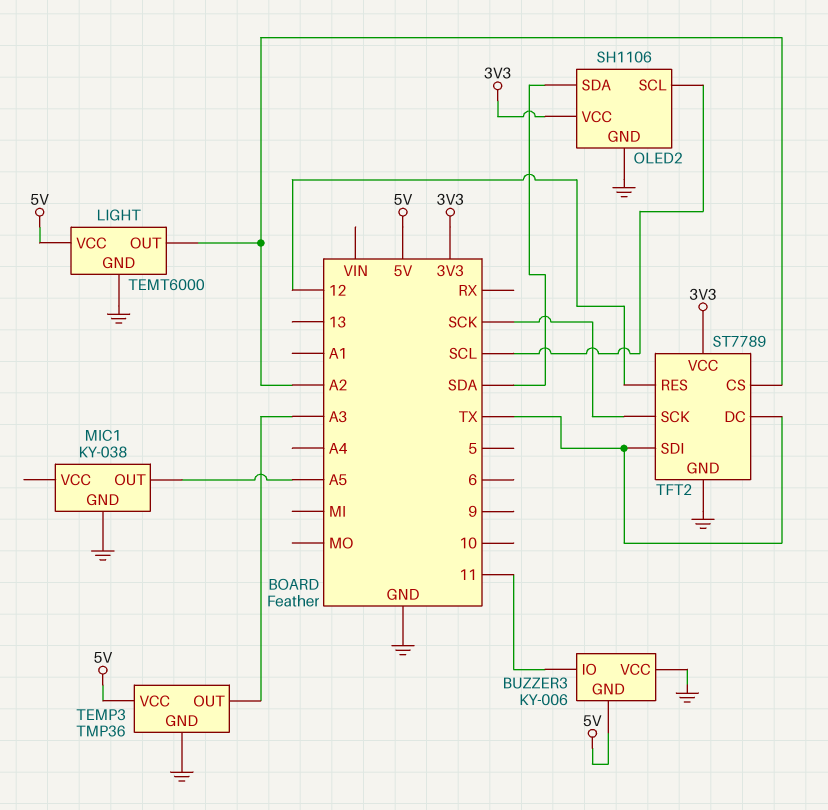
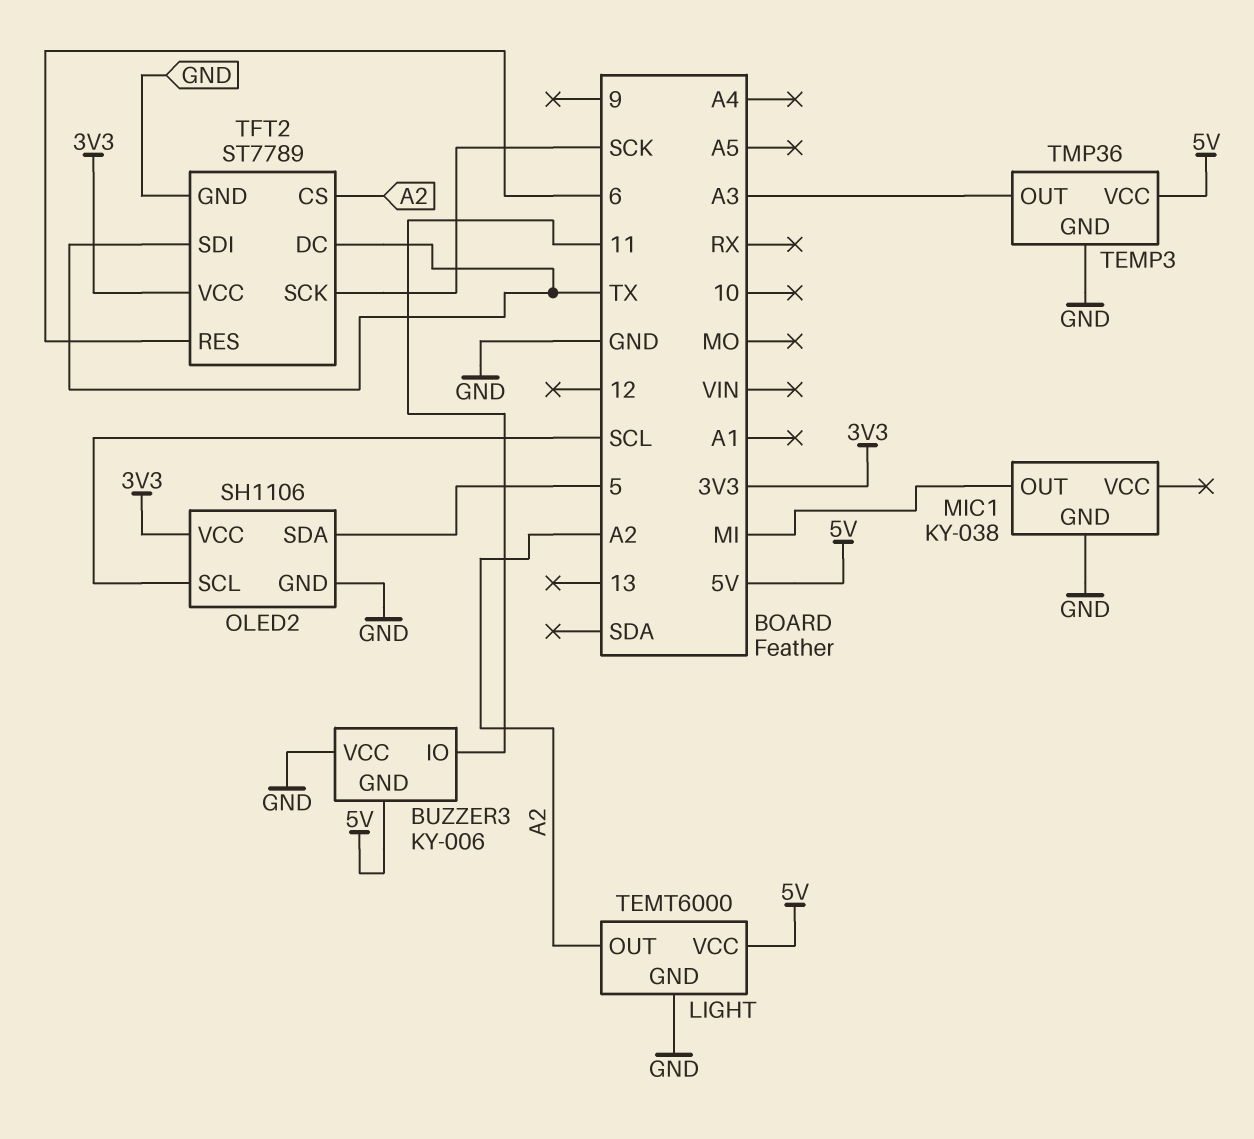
MIC1 pin OUT: A5 -> MI
OLED2 pin SDA: SDA -> 5
TFT2 pin RES: 12 -> 6

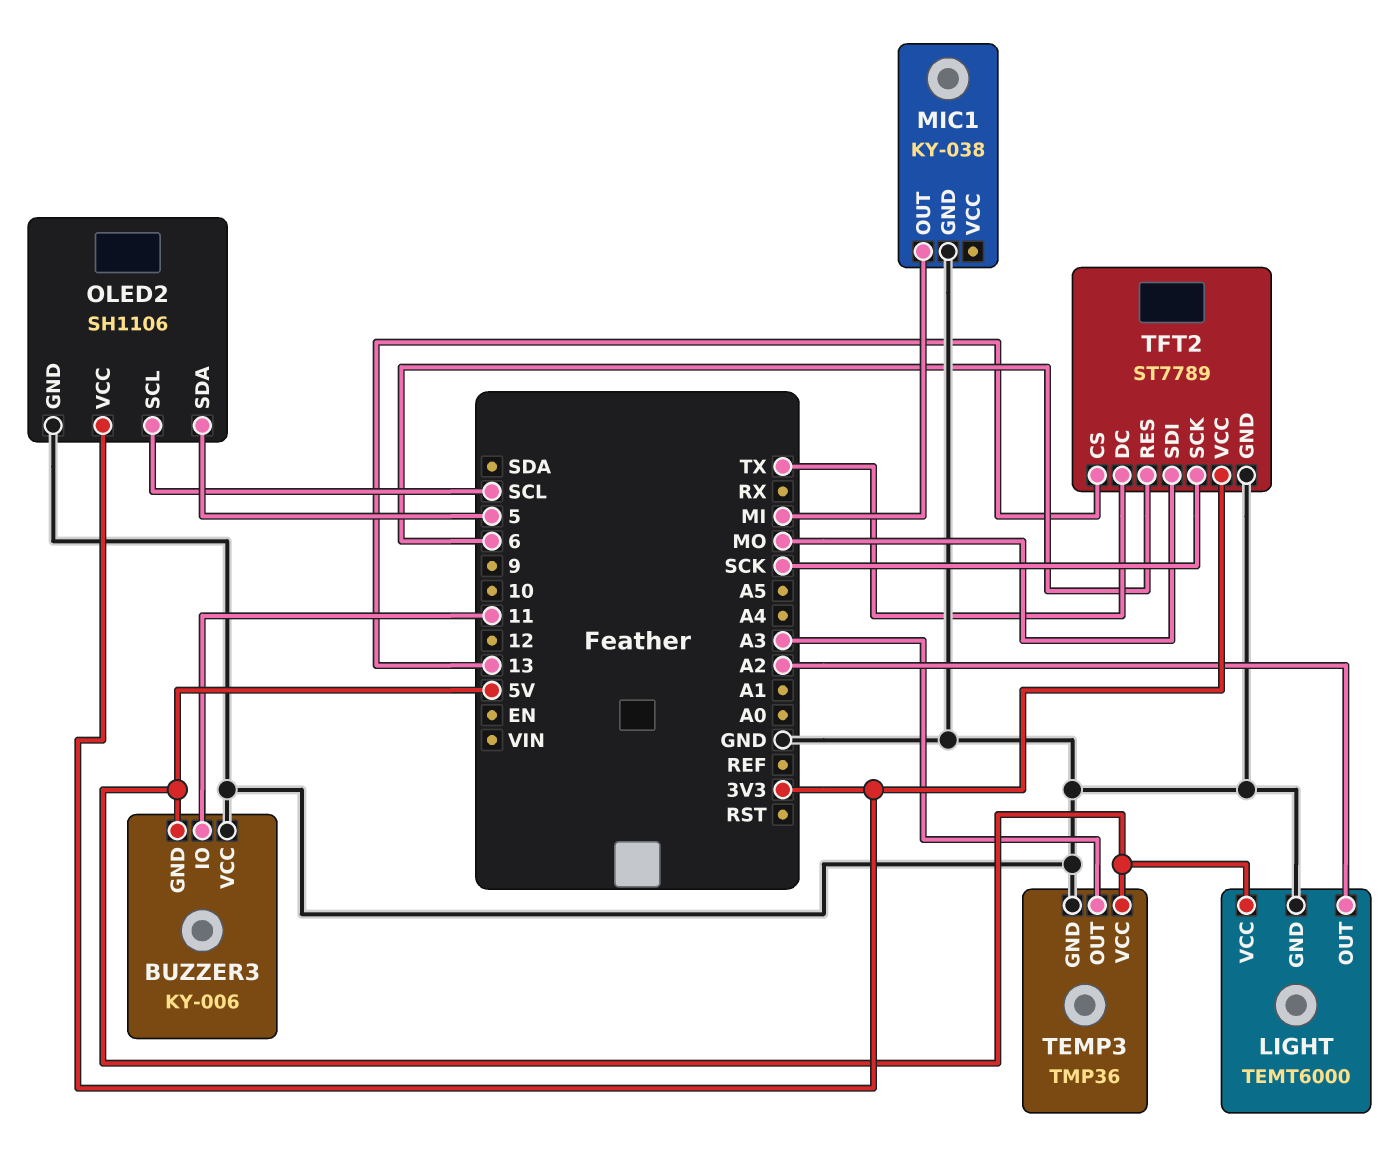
TFT2 pin CS: A2 -> 13
TFT2 pin SDI: TX -> MO

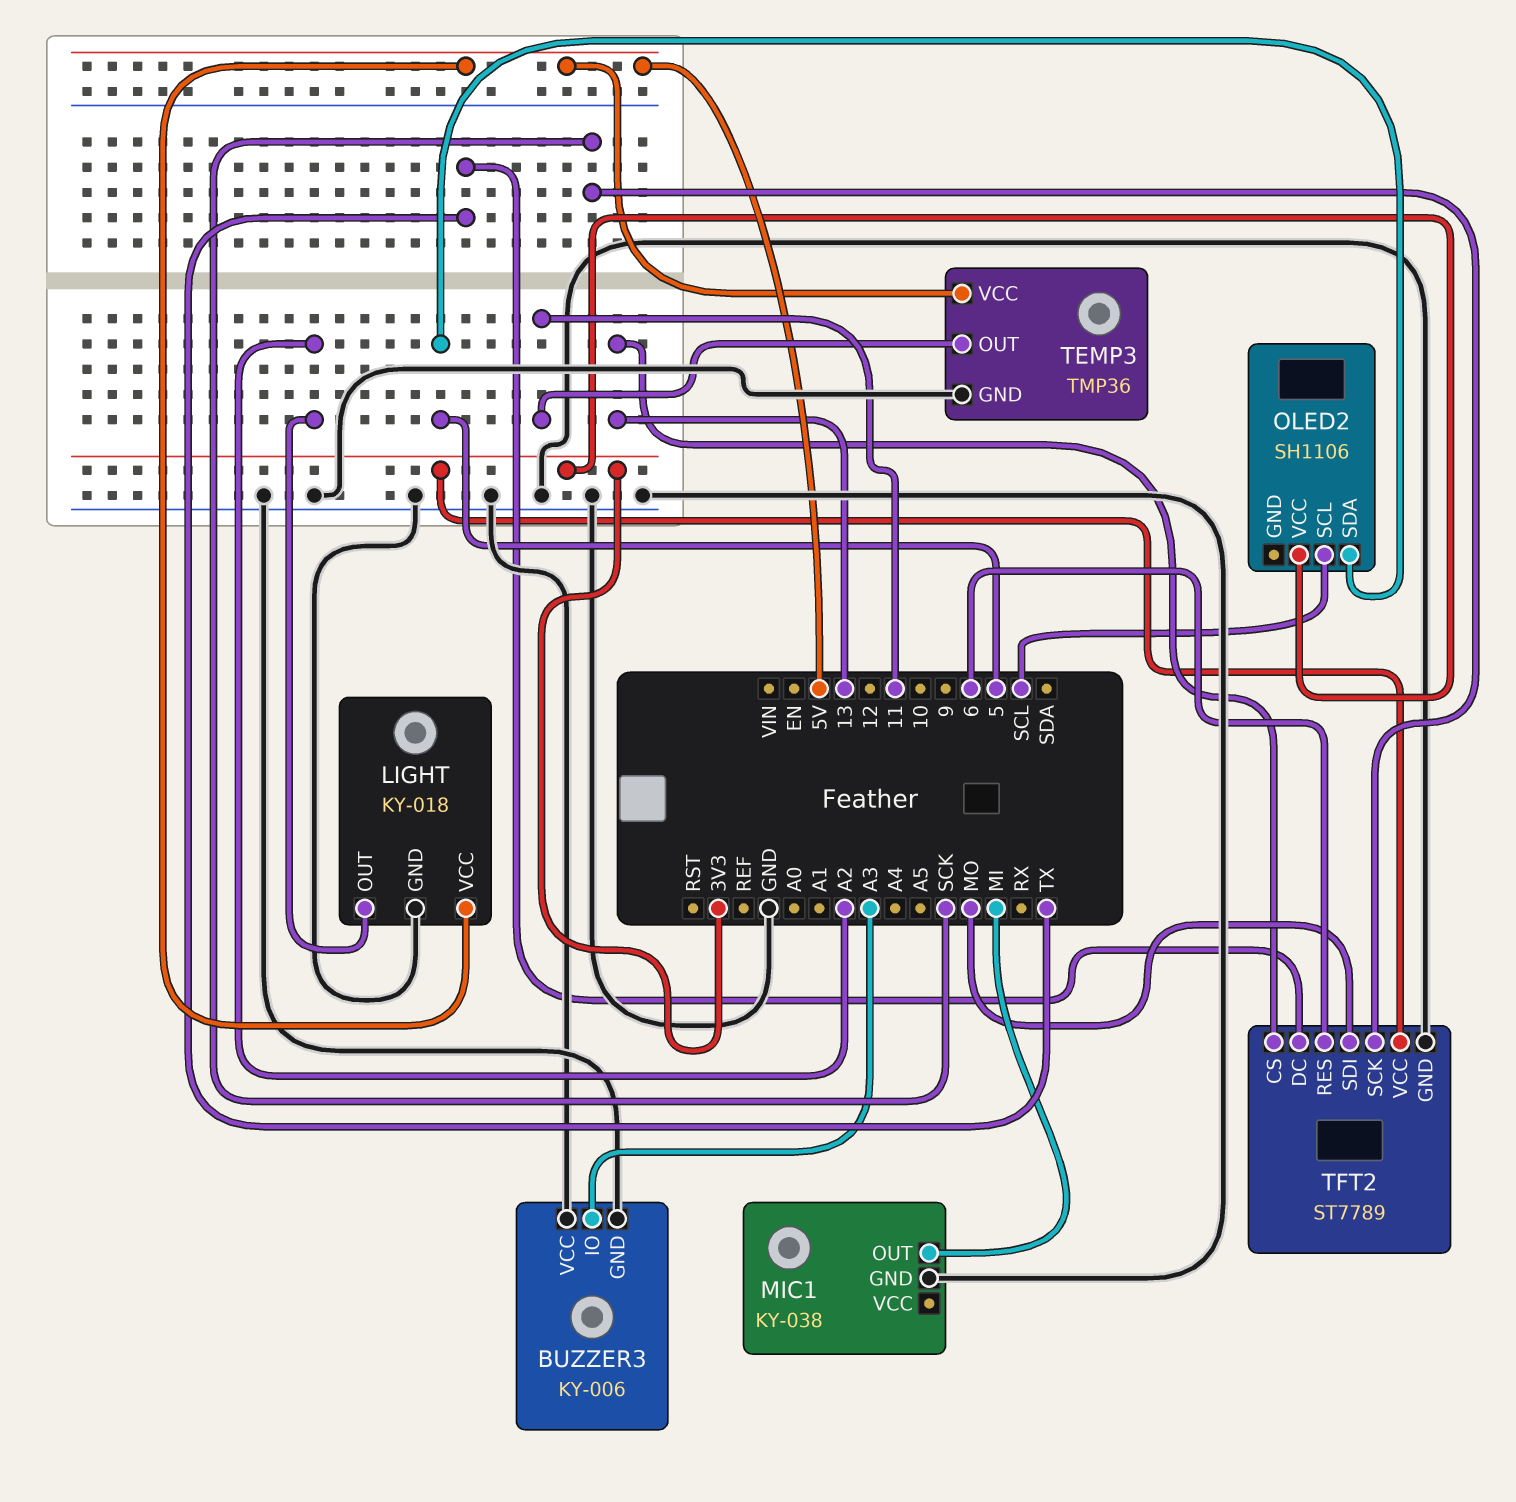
BUZZER3 pin GND: 5V -> GND
BUZZER3 pin IO: 11 -> A3
LIGHT: TEMT6000 -> KY-018
OLED2 pin GND: GND -> none
TEMP3 pin OUT: A3 -> 11

